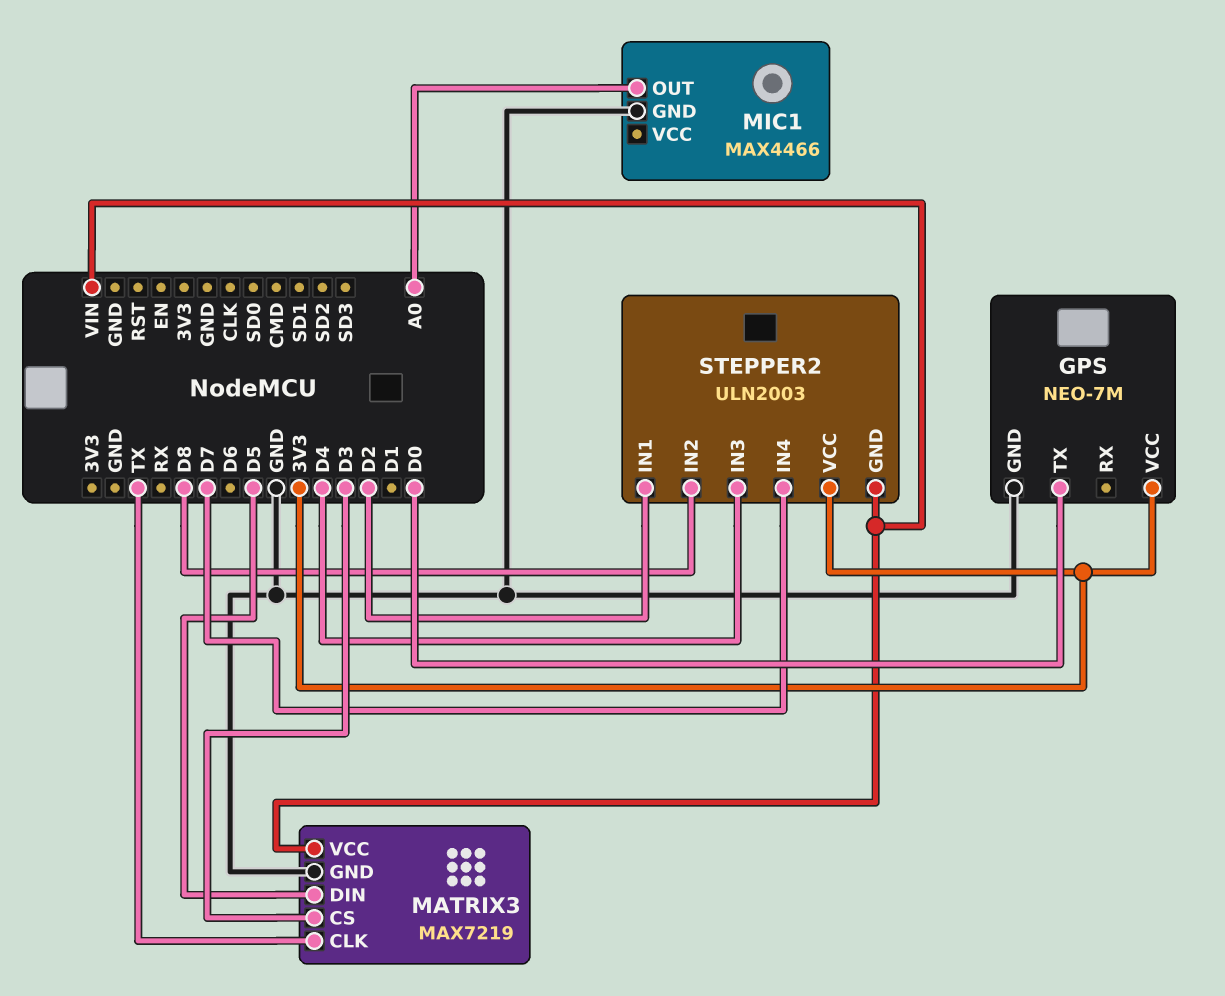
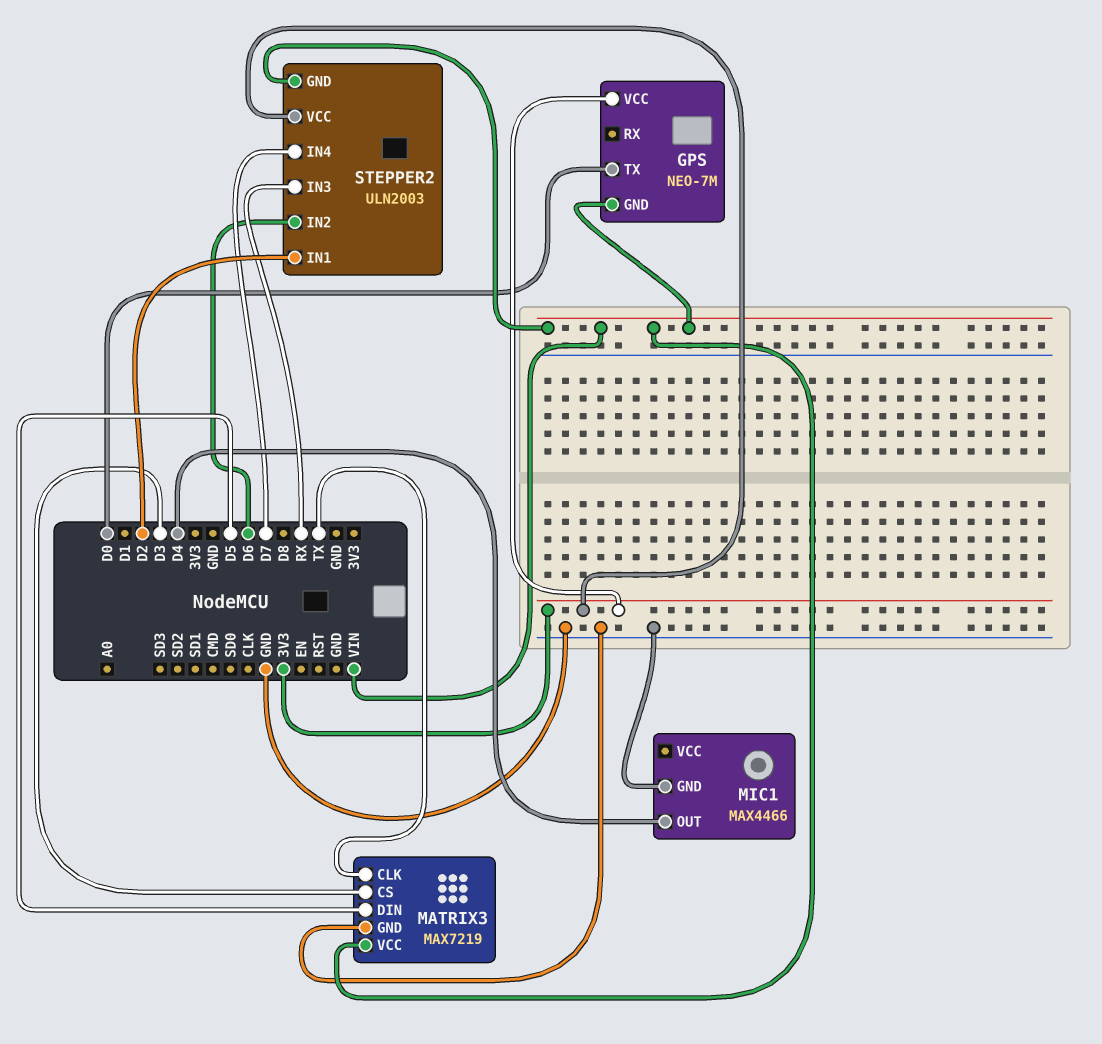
GPS pin GND: GND -> VIN
MIC1 pin OUT: A0 -> D4
STEPPER2 pin IN2: D8 -> D6
STEPPER2 pin IN3: D4 -> RX

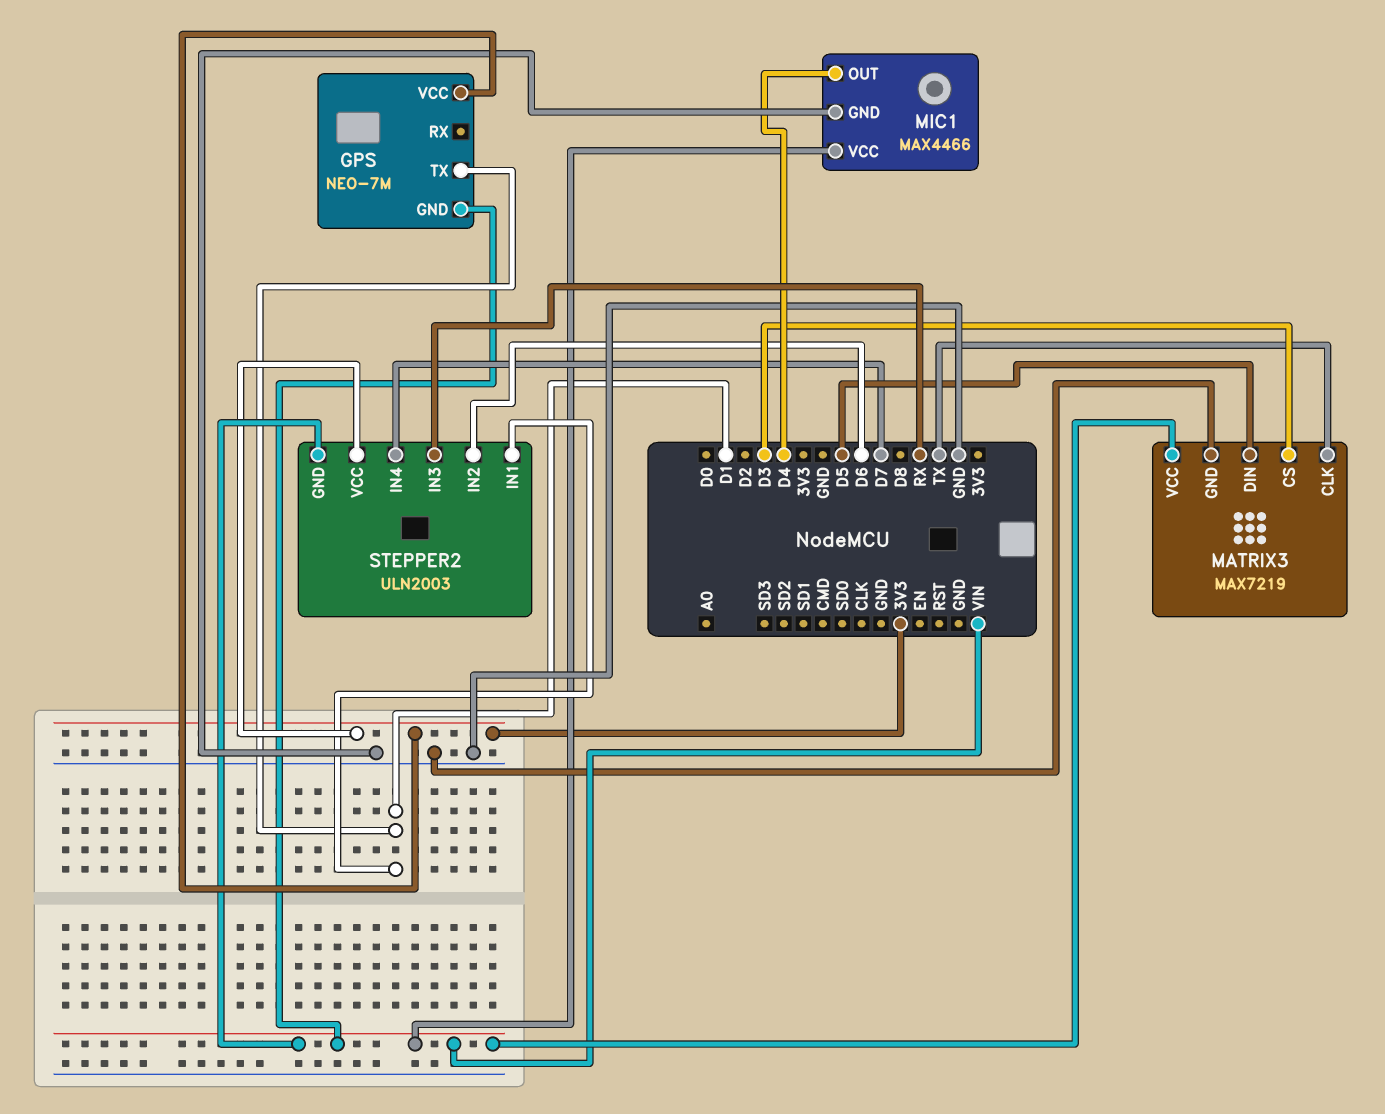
GPS pin TX: D0 -> D1
MIC1 pin VCC: none -> VIN
STEPPER2 pin IN1: D2 -> D1

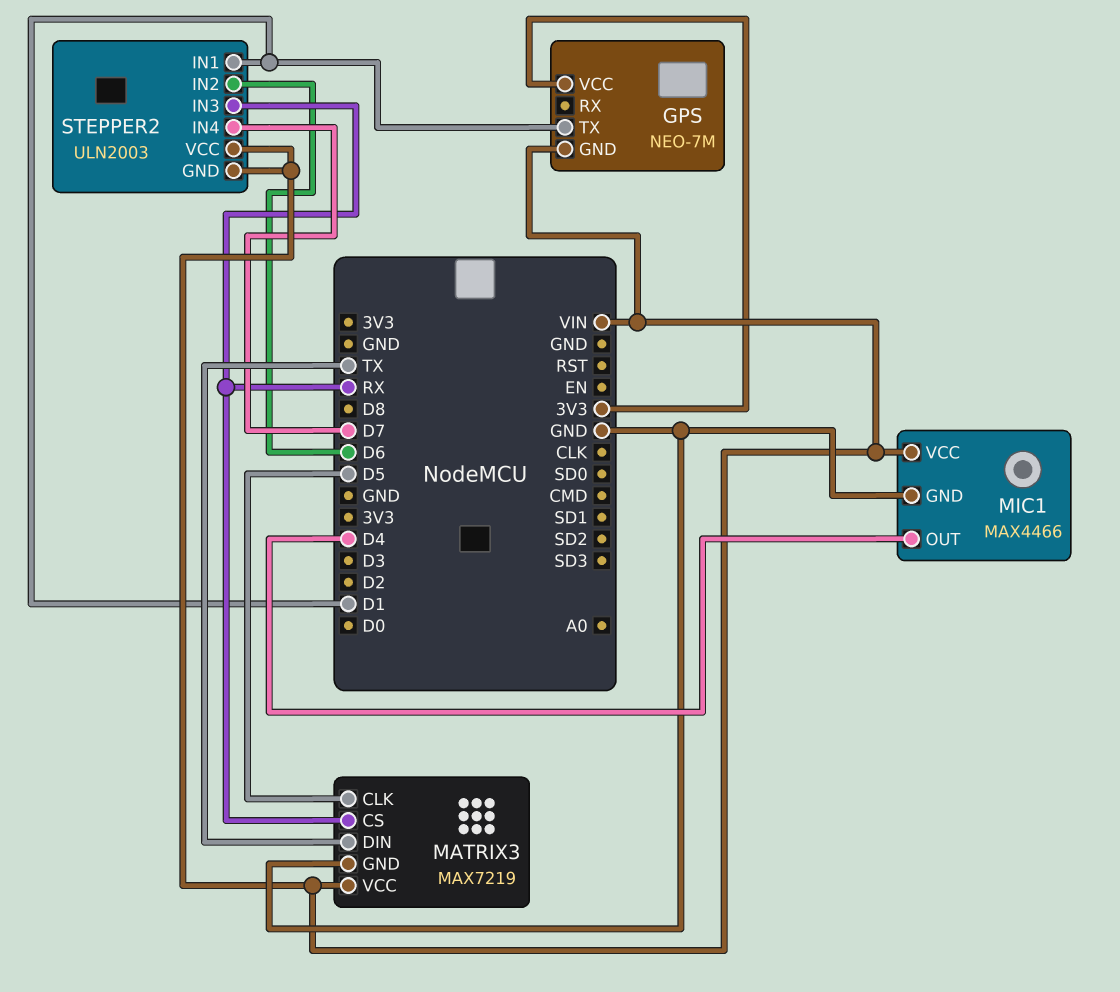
MATRIX3 pin CLK: TX -> D5
MATRIX3 pin CS: D3 -> RX
MATRIX3 pin DIN: D5 -> TX
STEPPER2 pin VCC: 3V3 -> VIN

